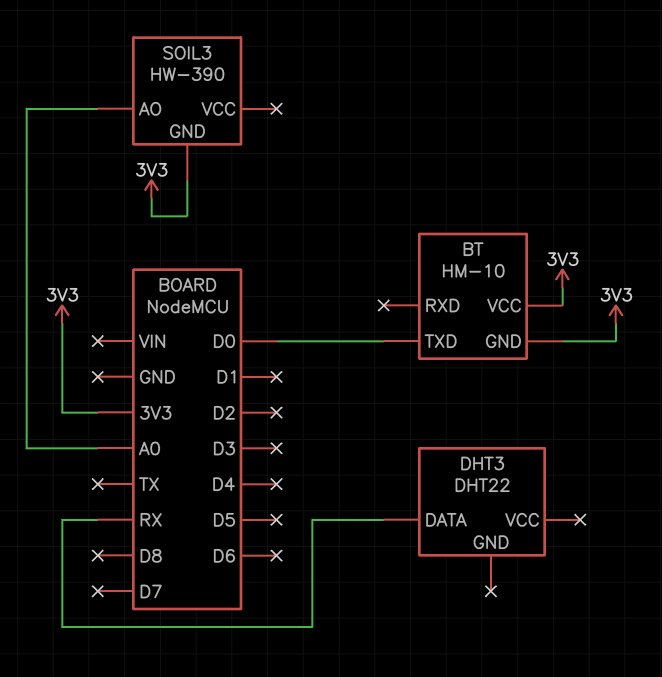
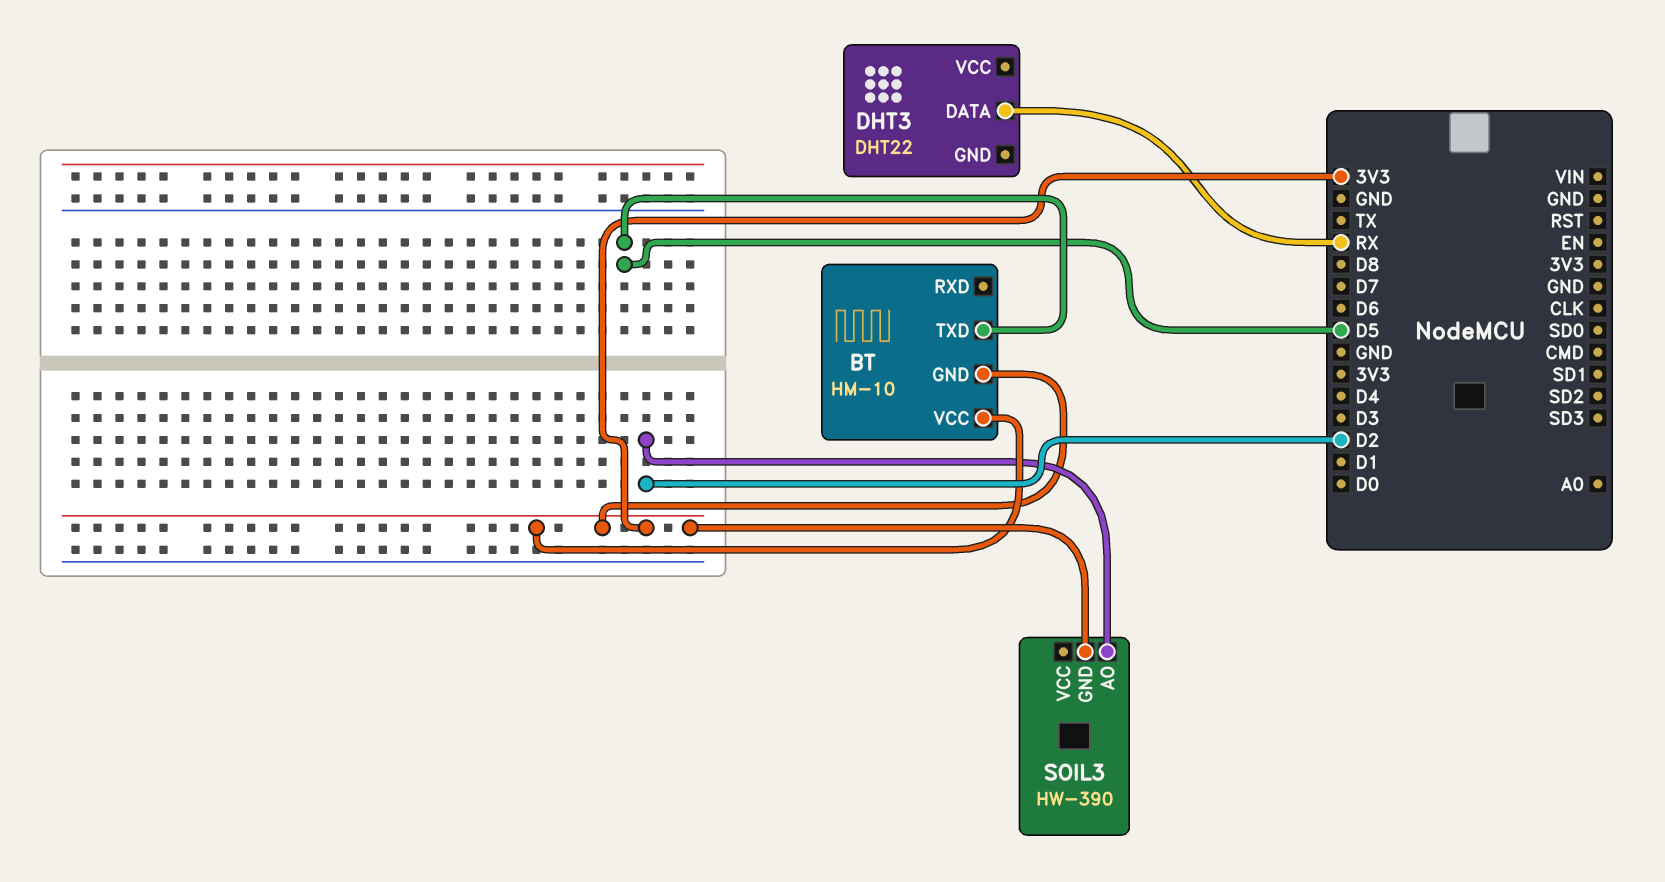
BT pin TXD: D0 -> D5
SOIL3 pin AO: A0 -> D2

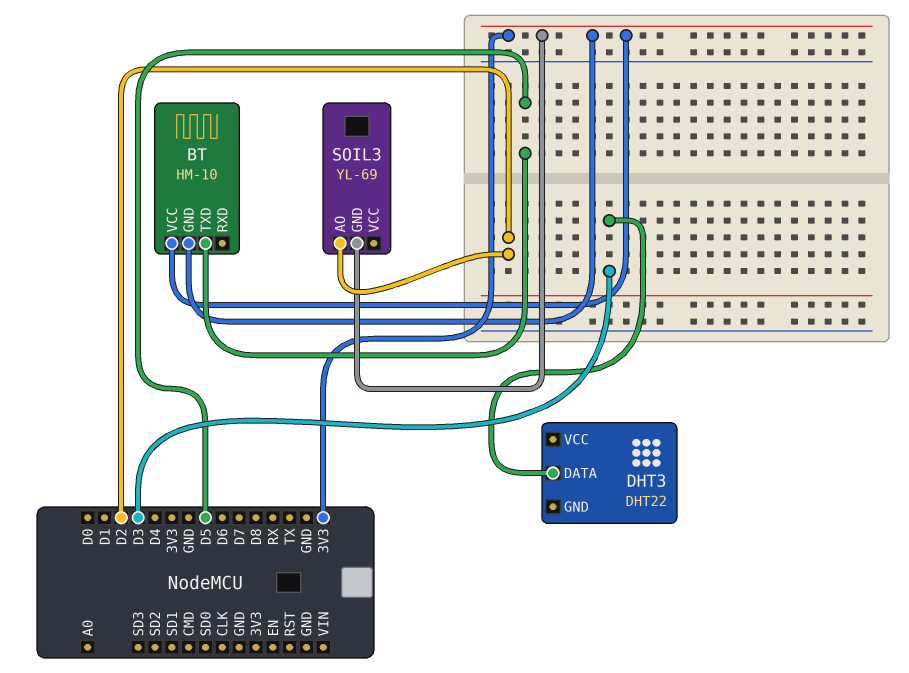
DHT3 pin DATA: RX -> D3
SOIL3: HW-390 -> YL-69

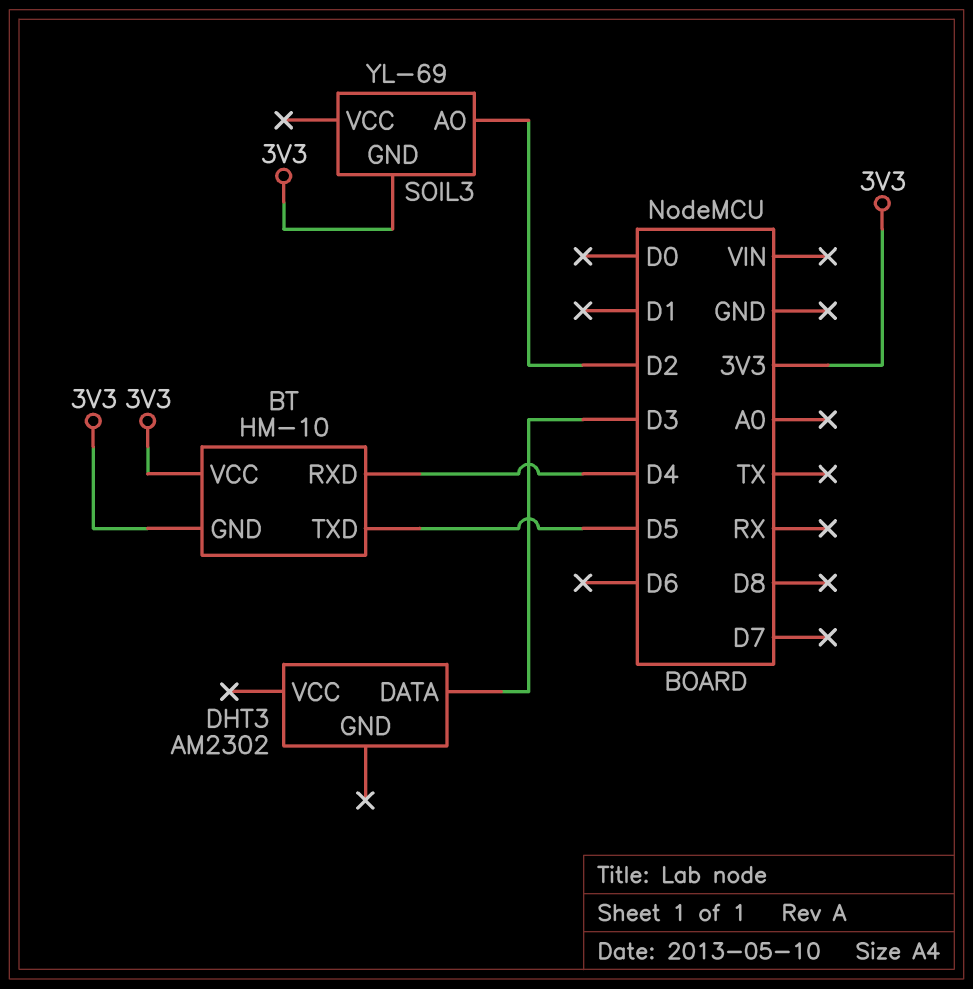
BT pin RXD: none -> D4
DHT3: DHT22 -> AM2302

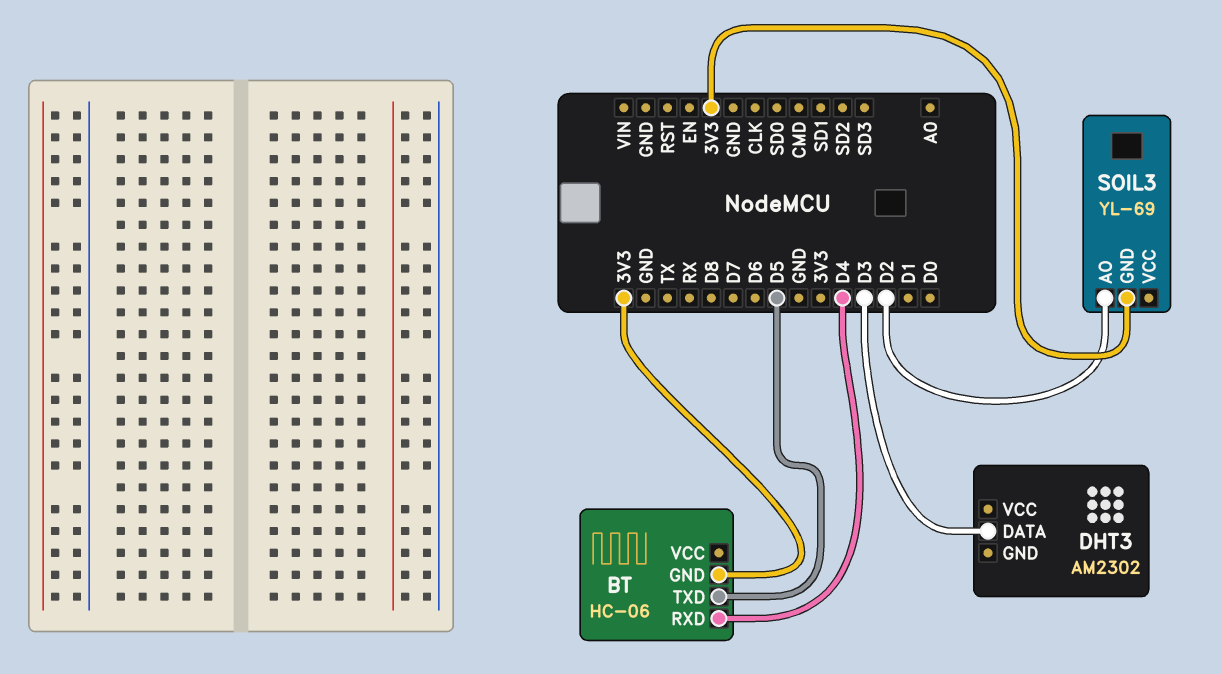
BT: HM-10 -> HC-06
BT pin VCC: 3V3 -> none

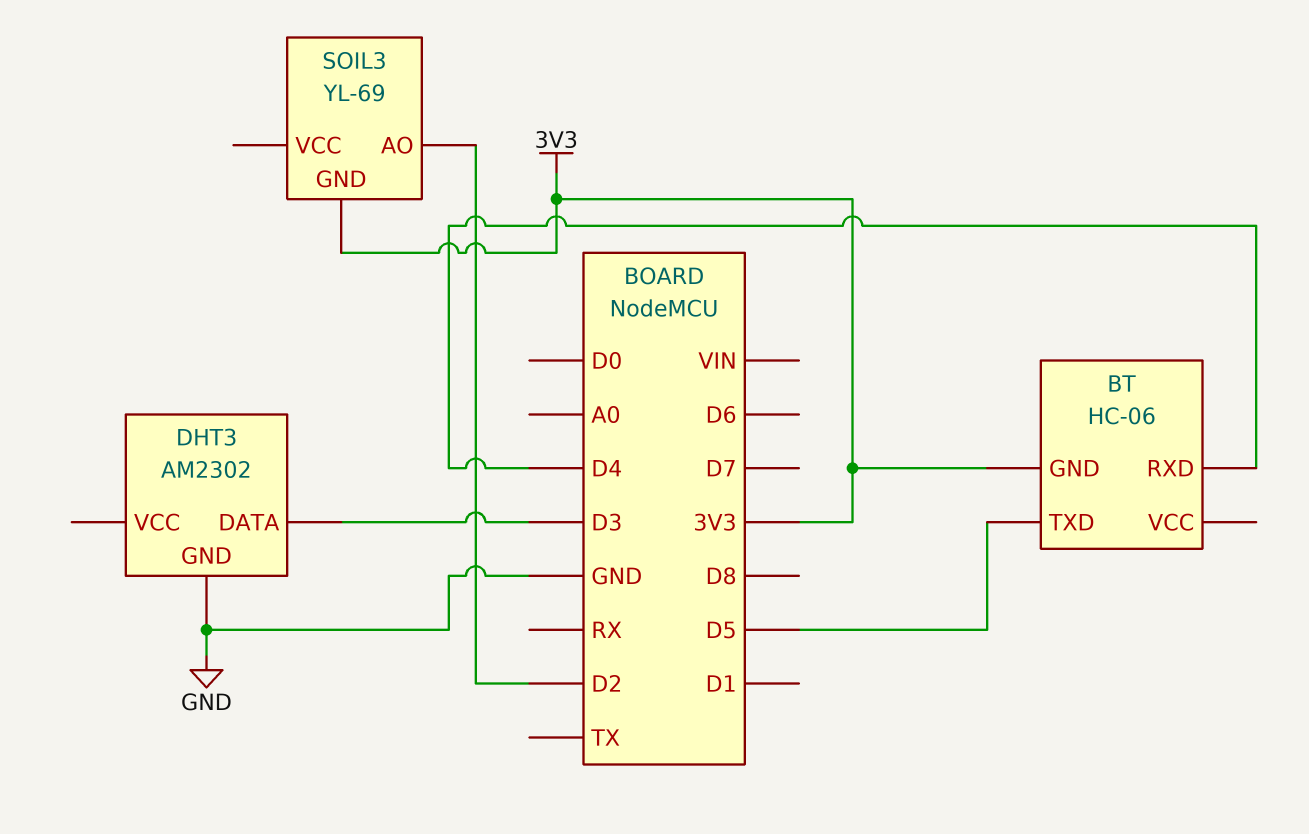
DHT3 pin GND: none -> GND

